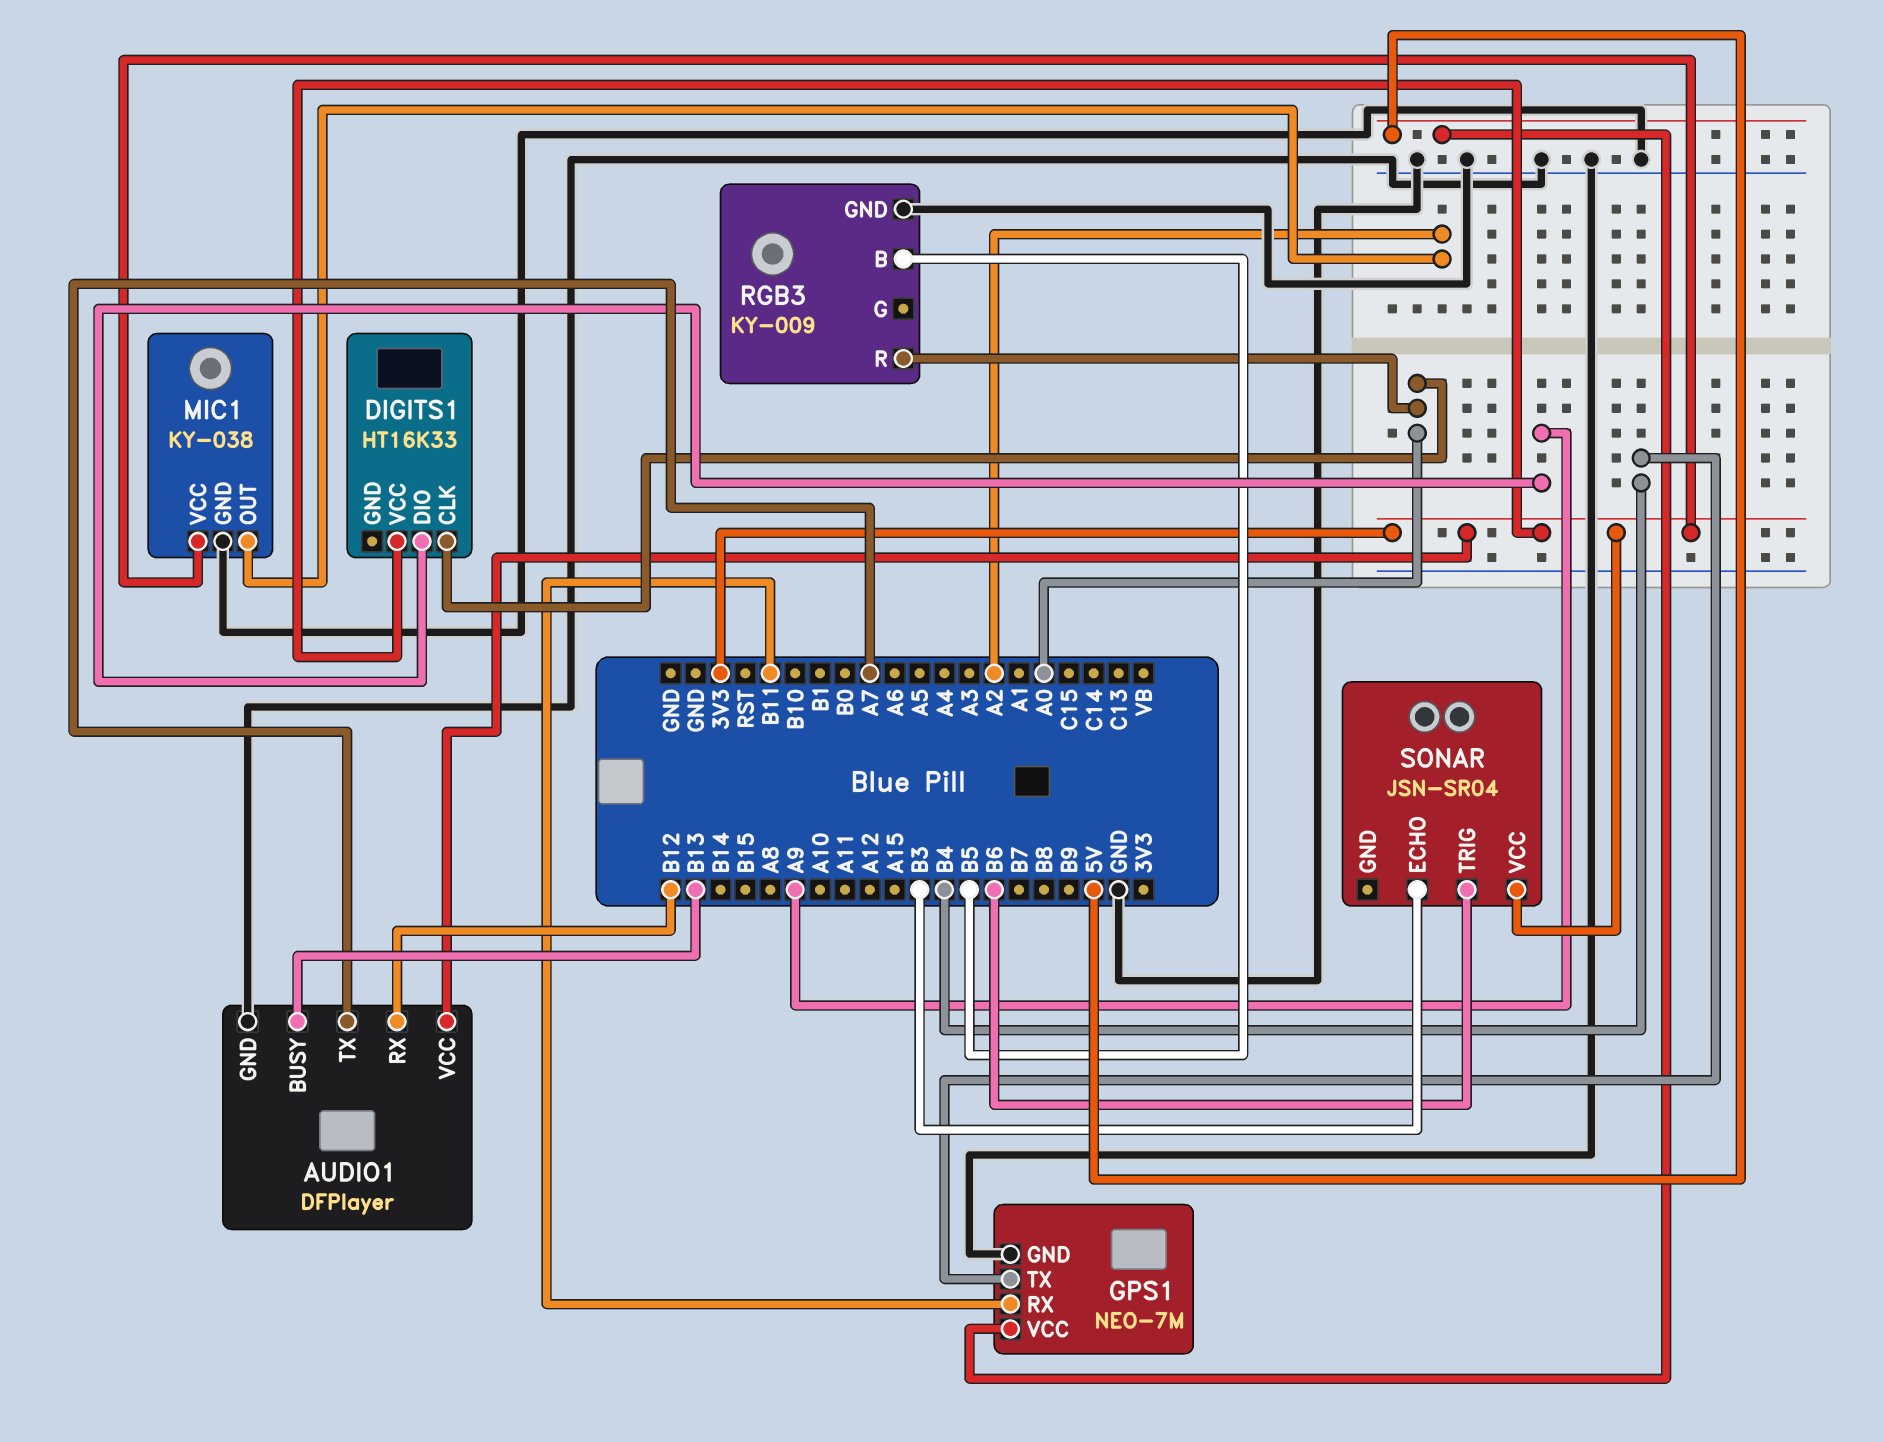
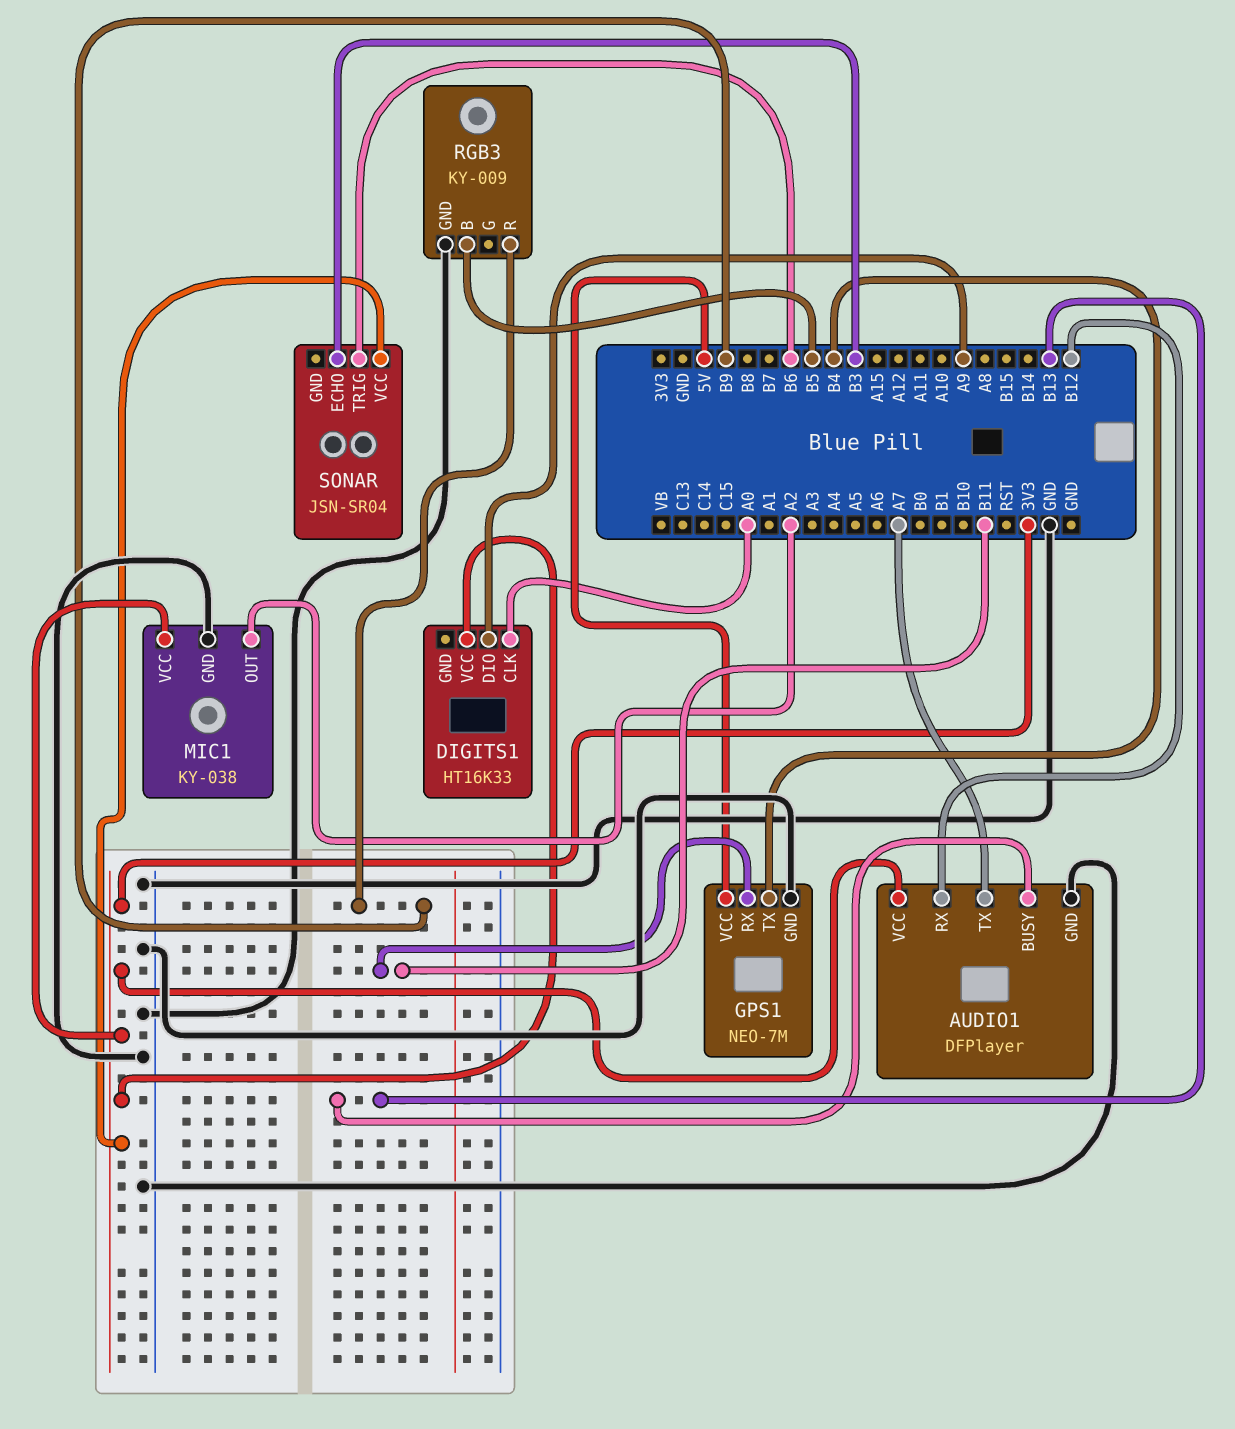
RGB3 pin R: A0 -> B9

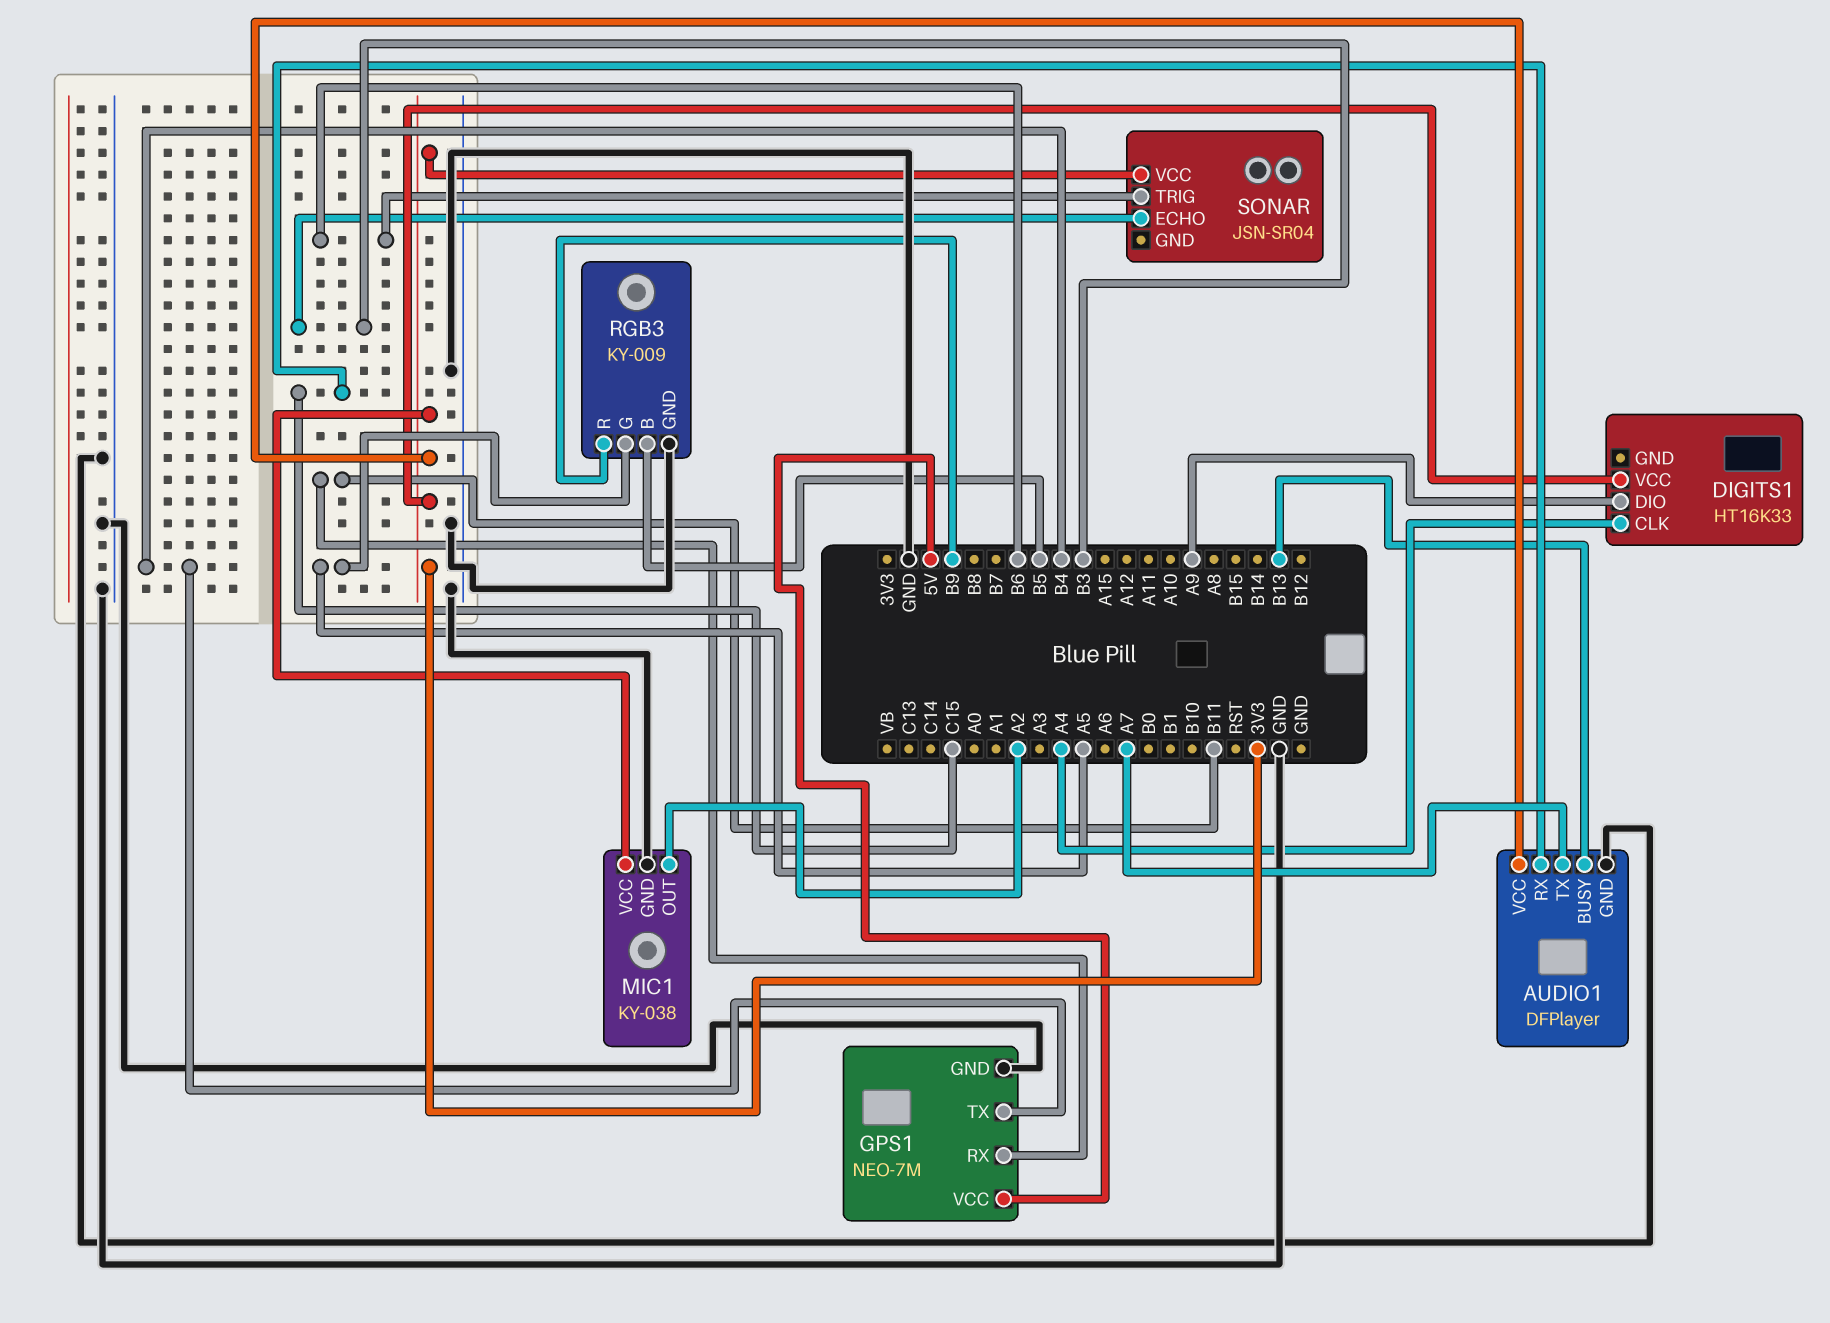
AUDIO1 pin RX: B12 -> C15
DIGITS1 pin CLK: A0 -> A4
RGB3 pin G: none -> A5

